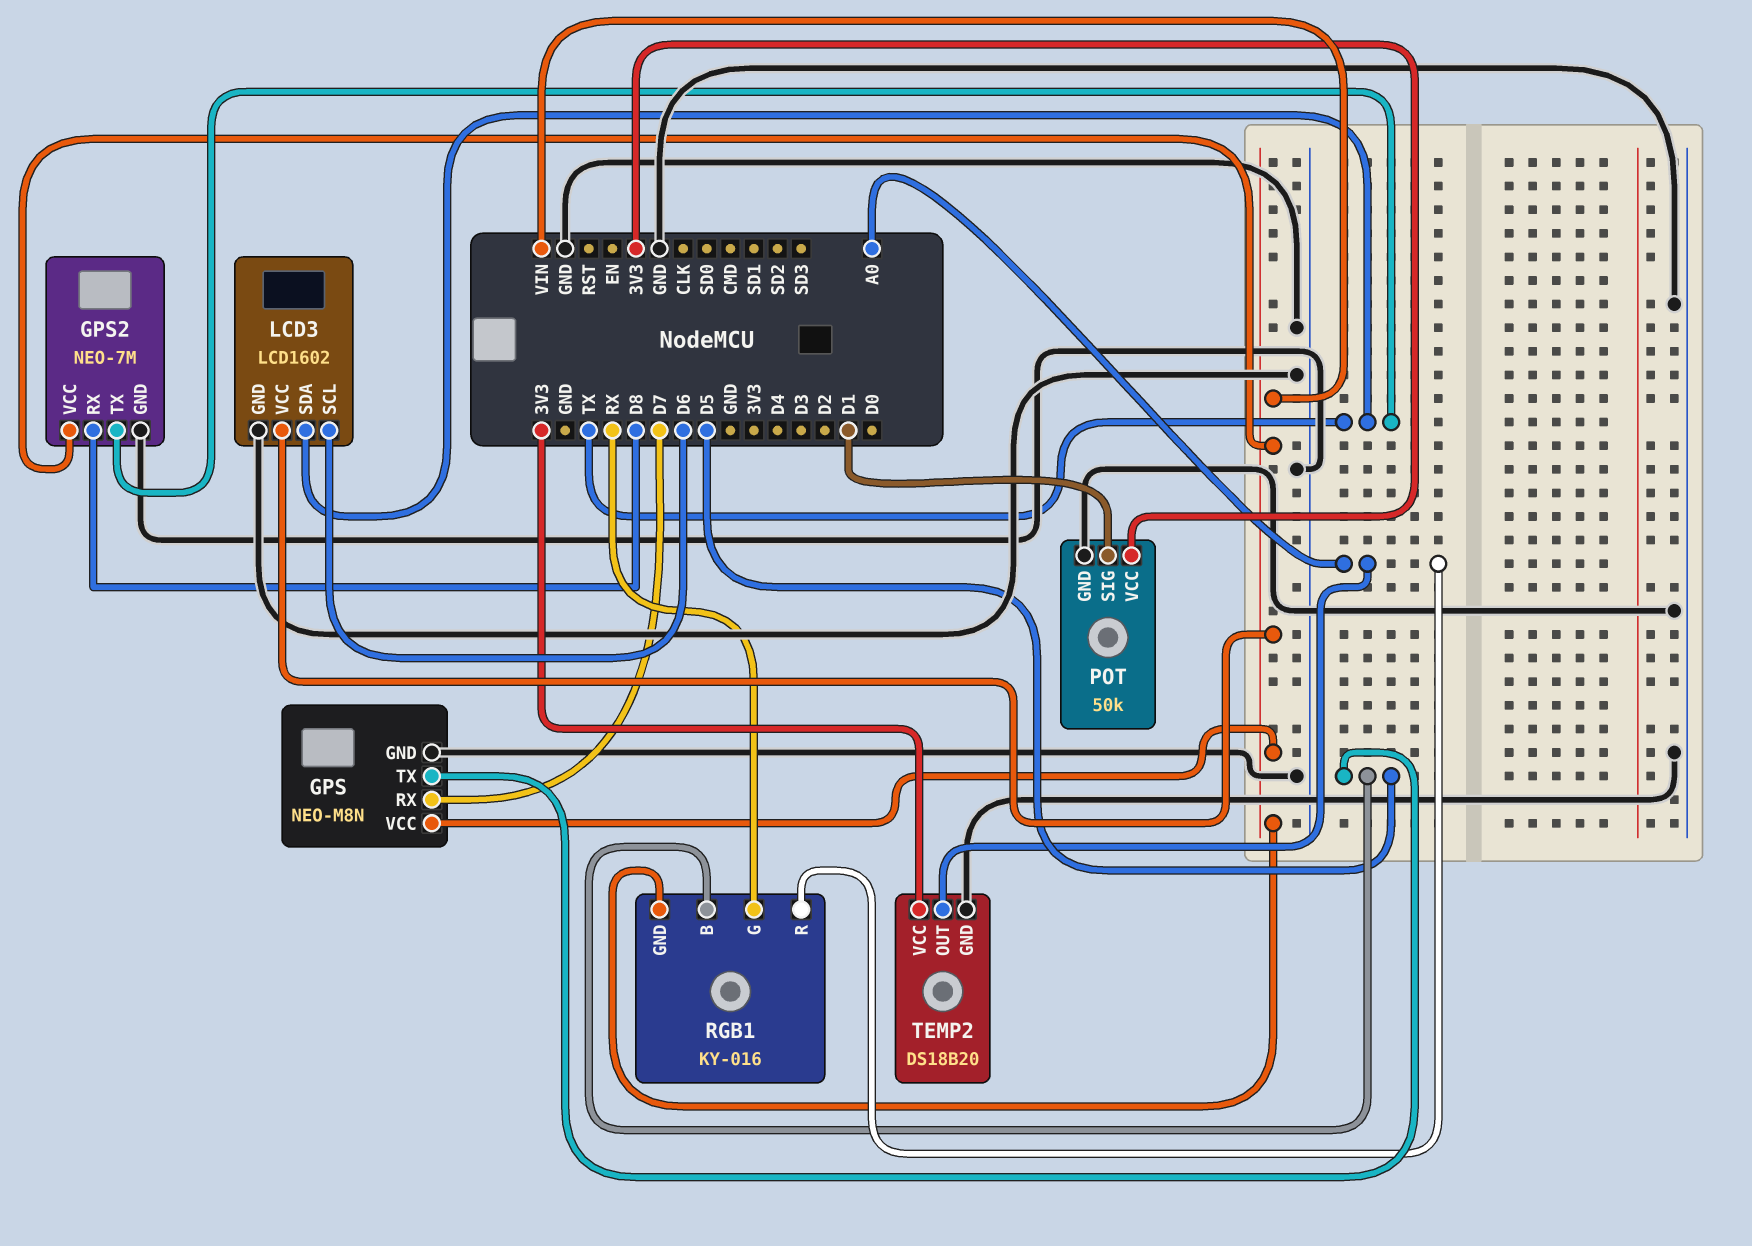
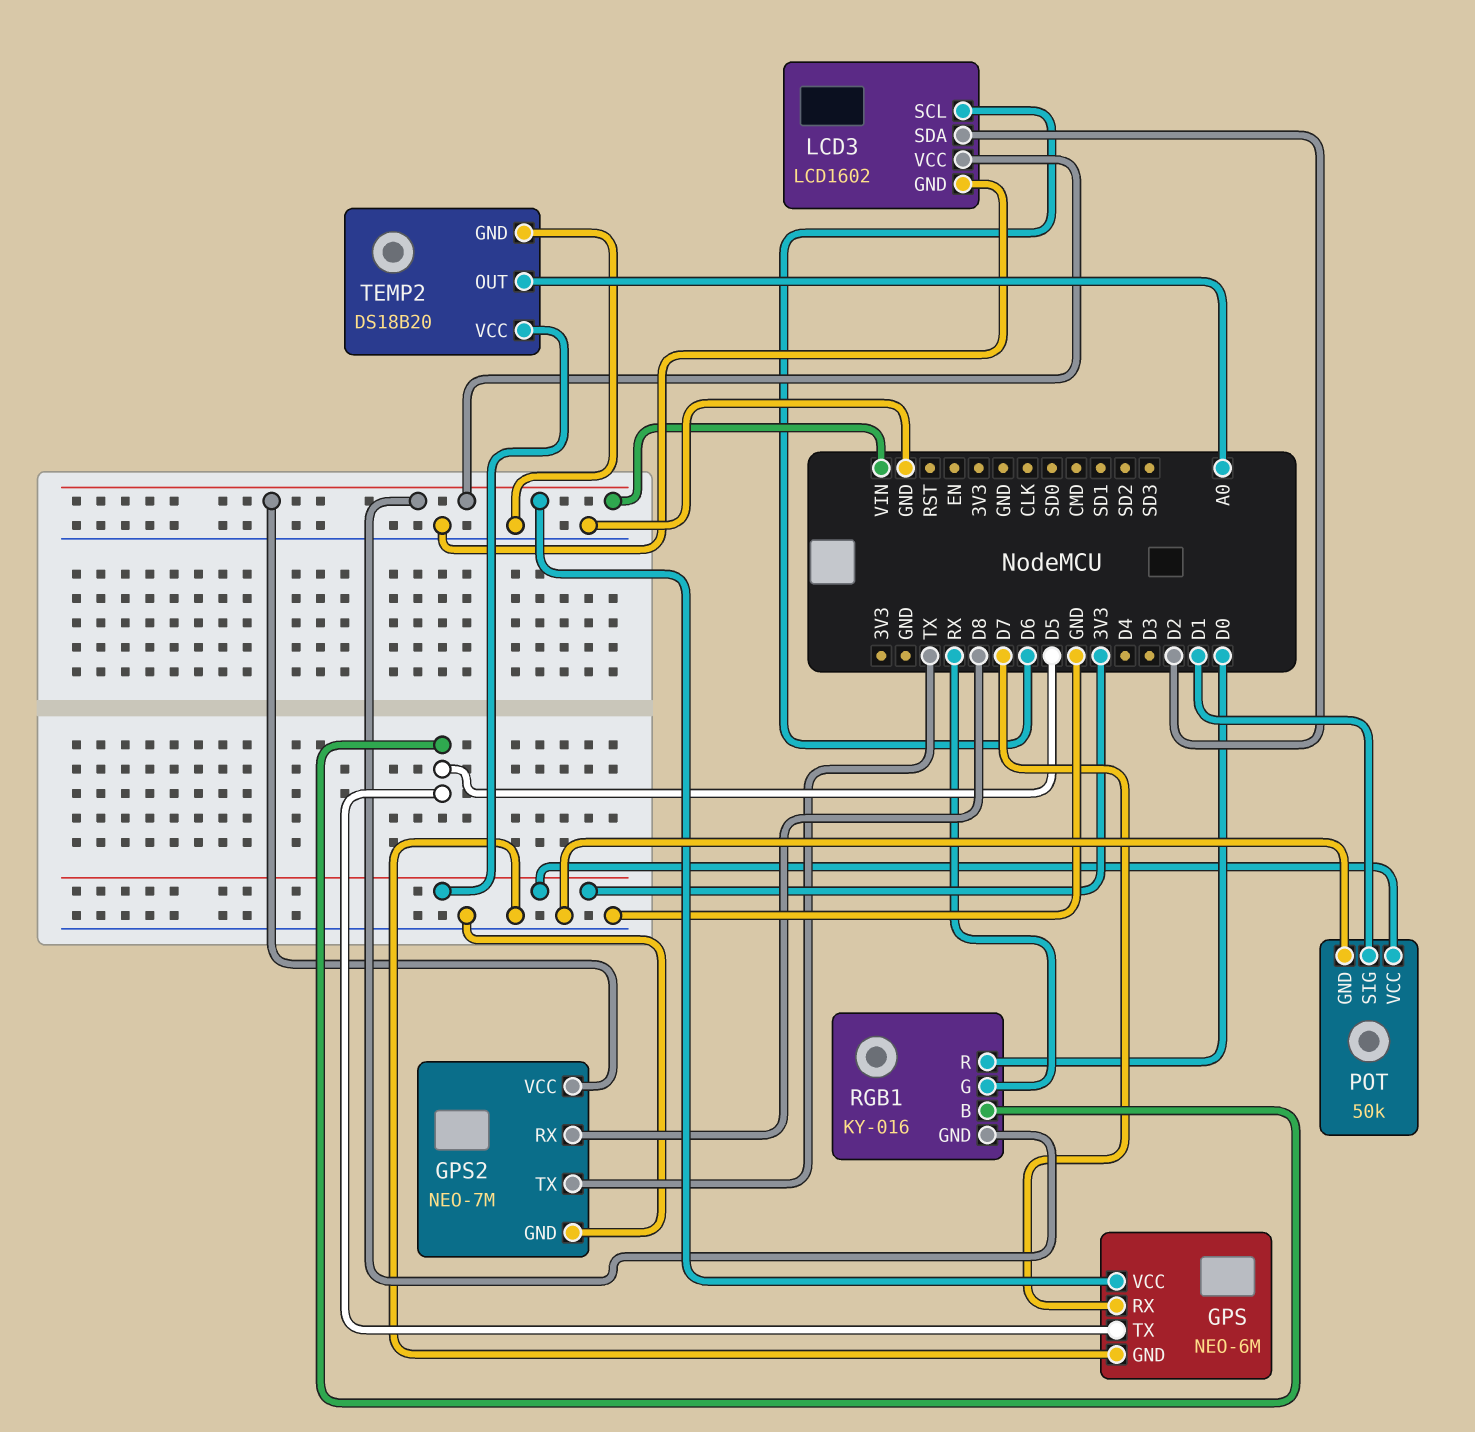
GPS: NEO-M8N -> NEO-6M
LCD3 pin SDA: TX -> D2
RGB1 pin R: A0 -> D0

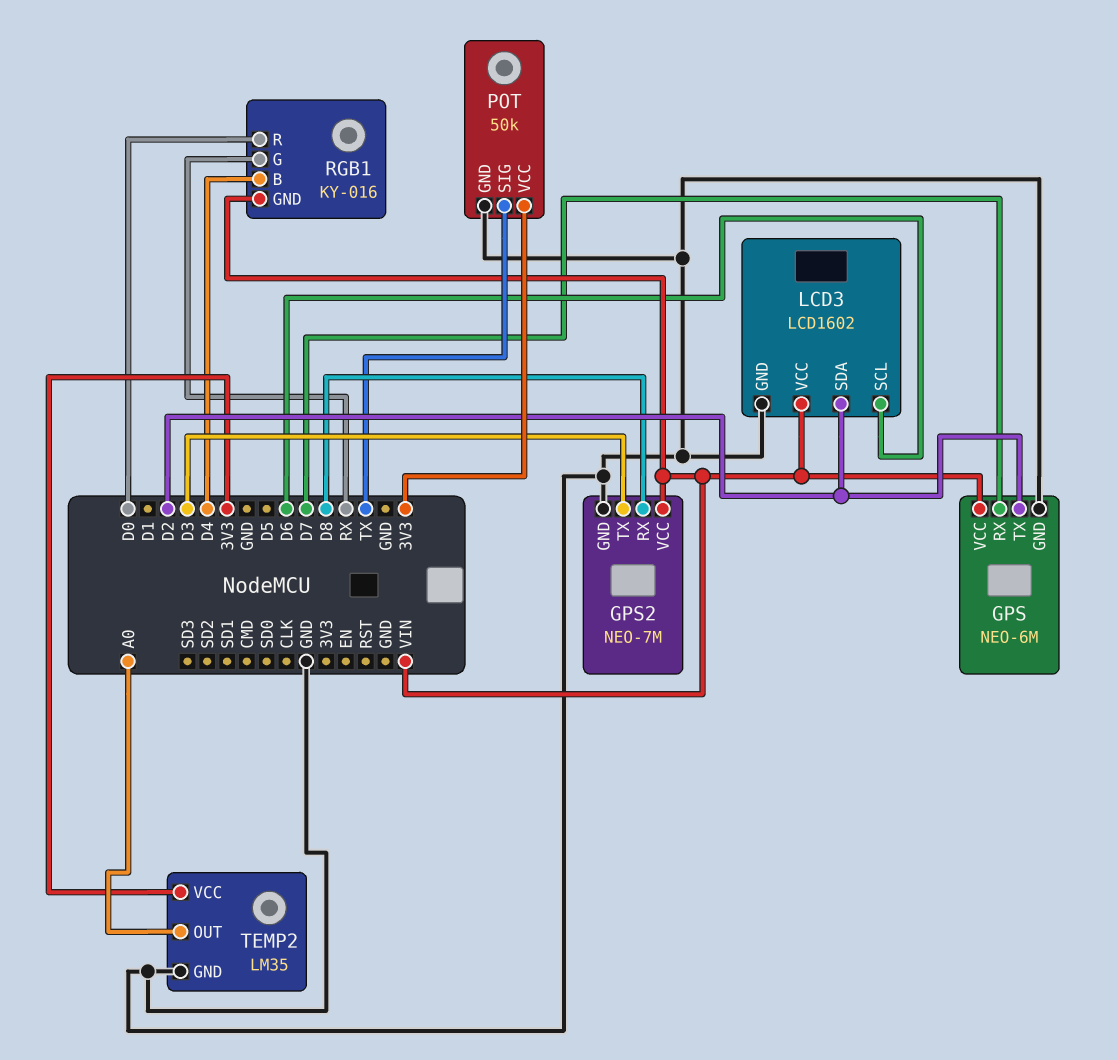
GPS pin TX: D5 -> D2
GPS2 pin TX: TX -> D3
POT pin SIG: D1 -> TX
RGB1 pin B: D5 -> D4
TEMP2: DS18B20 -> LM35

